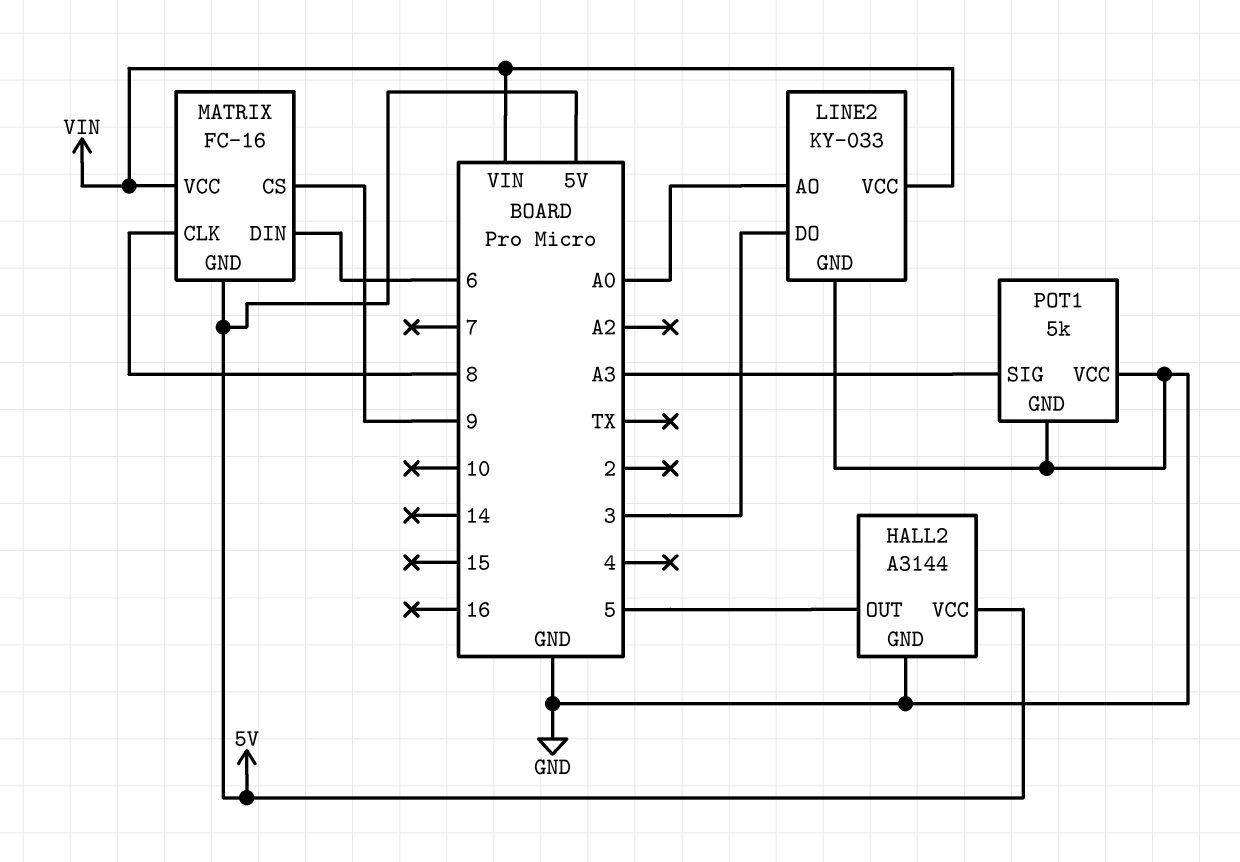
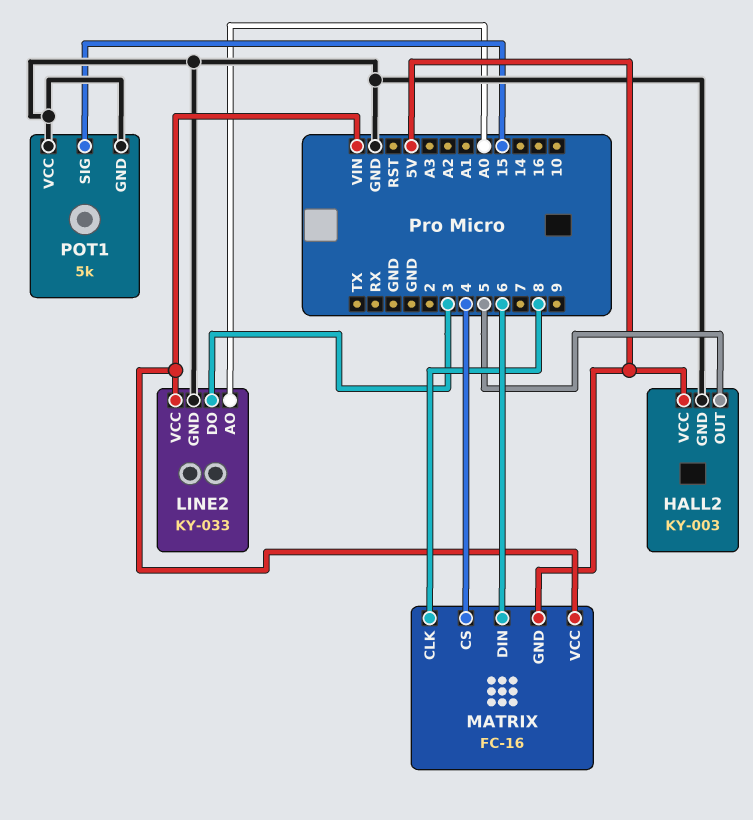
HALL2: A3144 -> KY-003
MATRIX pin CS: 9 -> 4
POT1 pin SIG: A3 -> 15

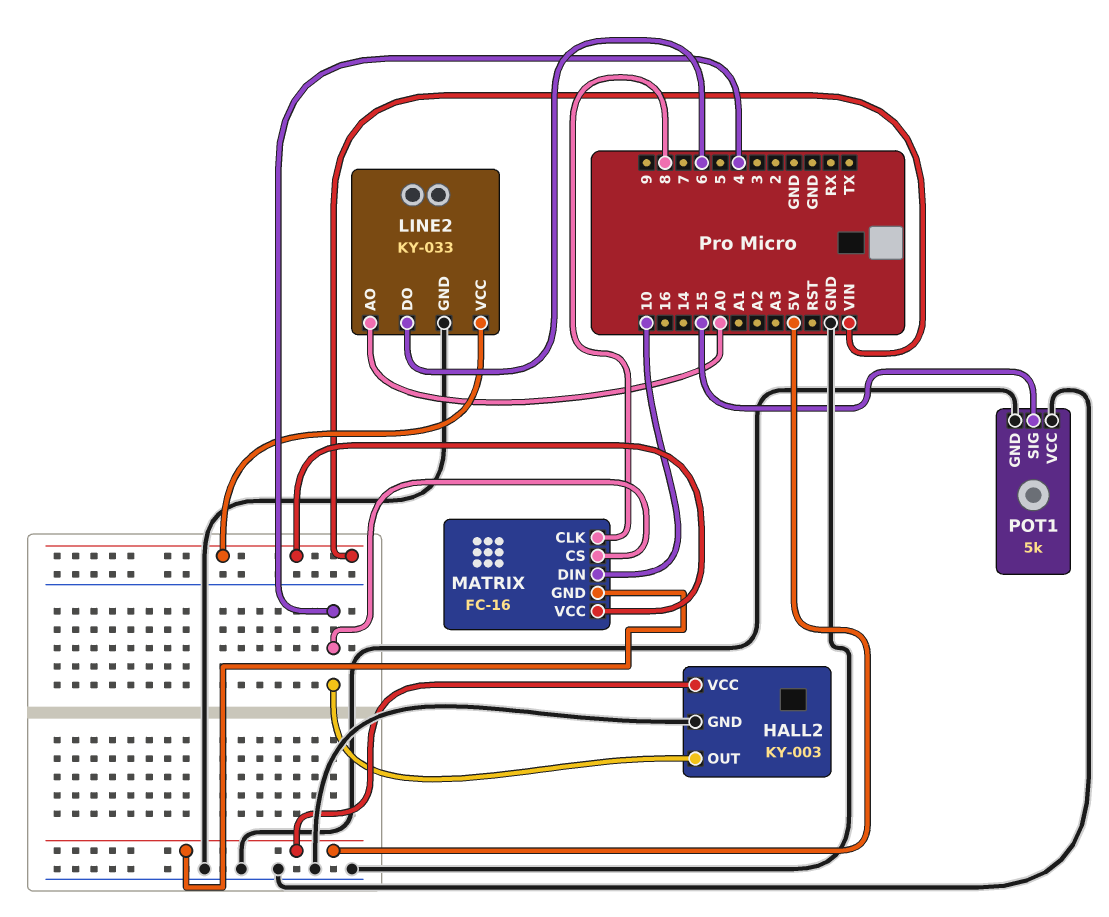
HALL2 pin OUT: 5 -> 4
LINE2 pin DO: 3 -> 6
MATRIX pin DIN: 6 -> 10

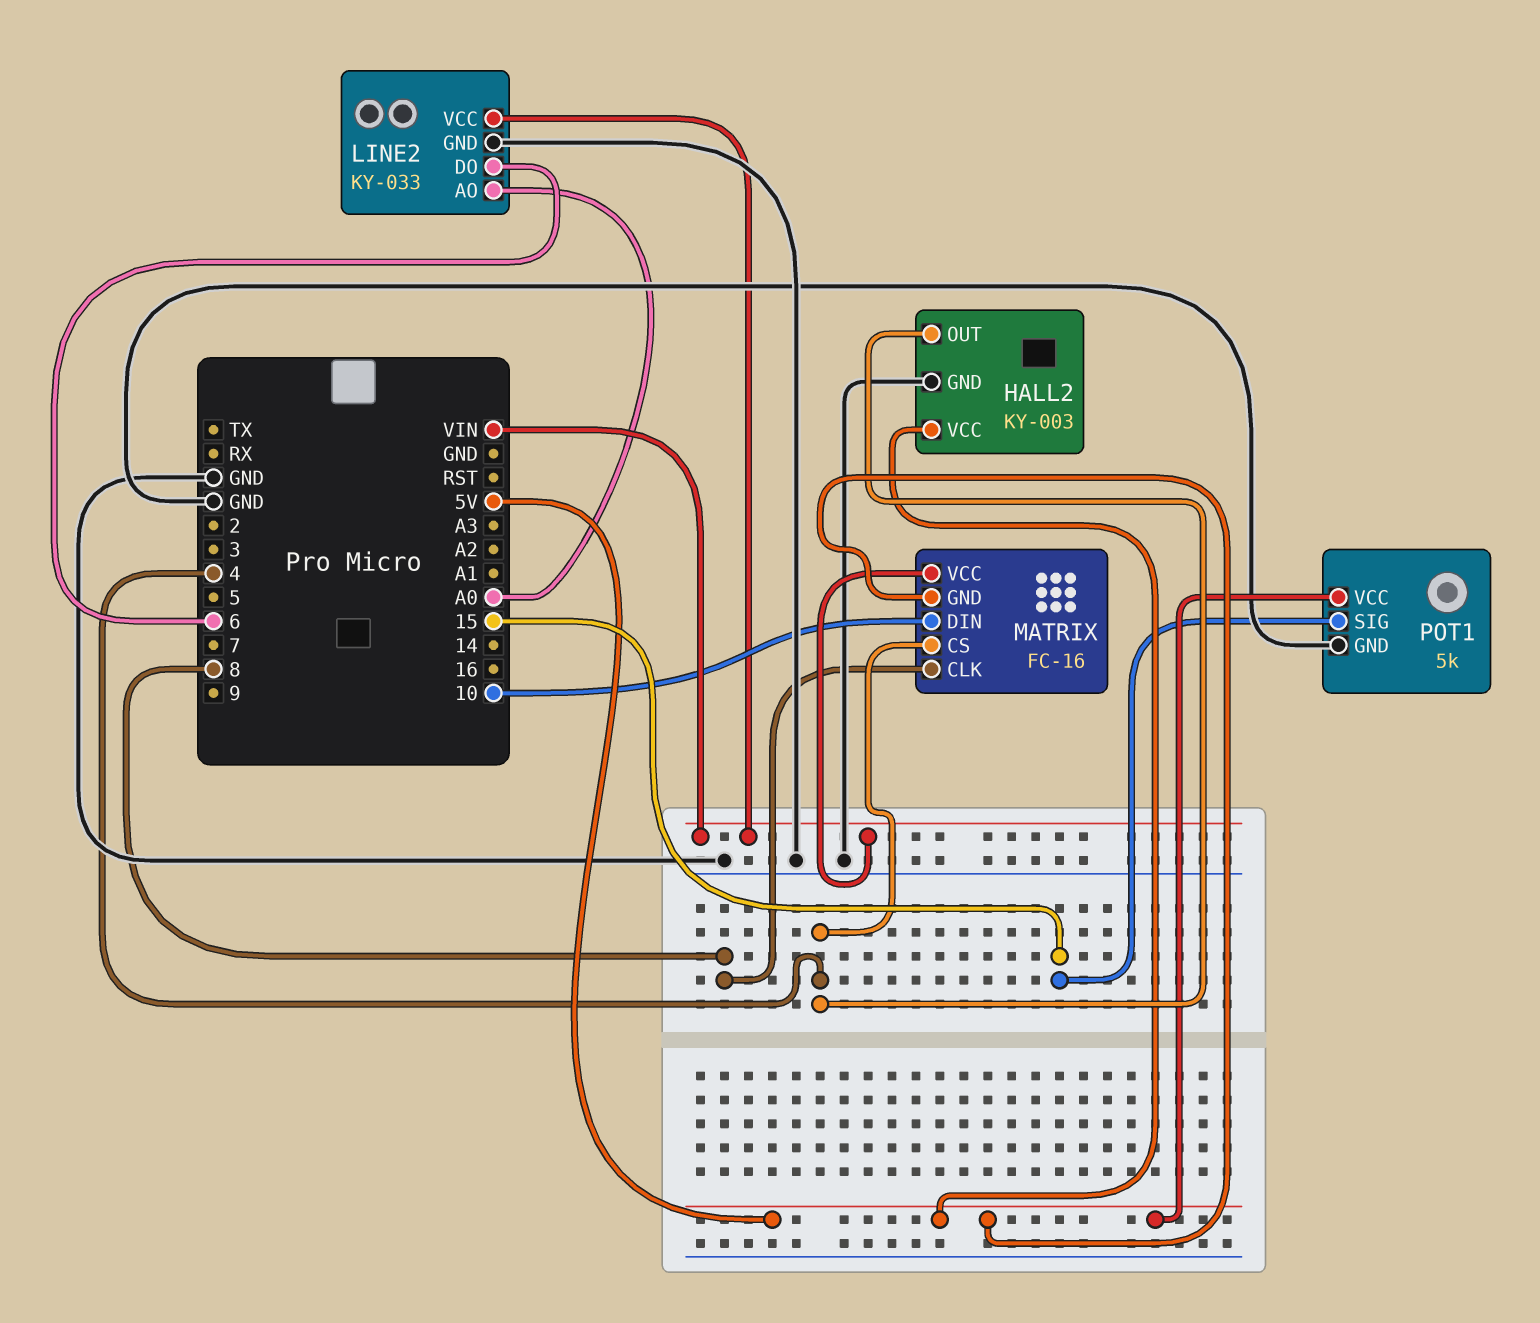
POT1 pin VCC: GND -> 5V

